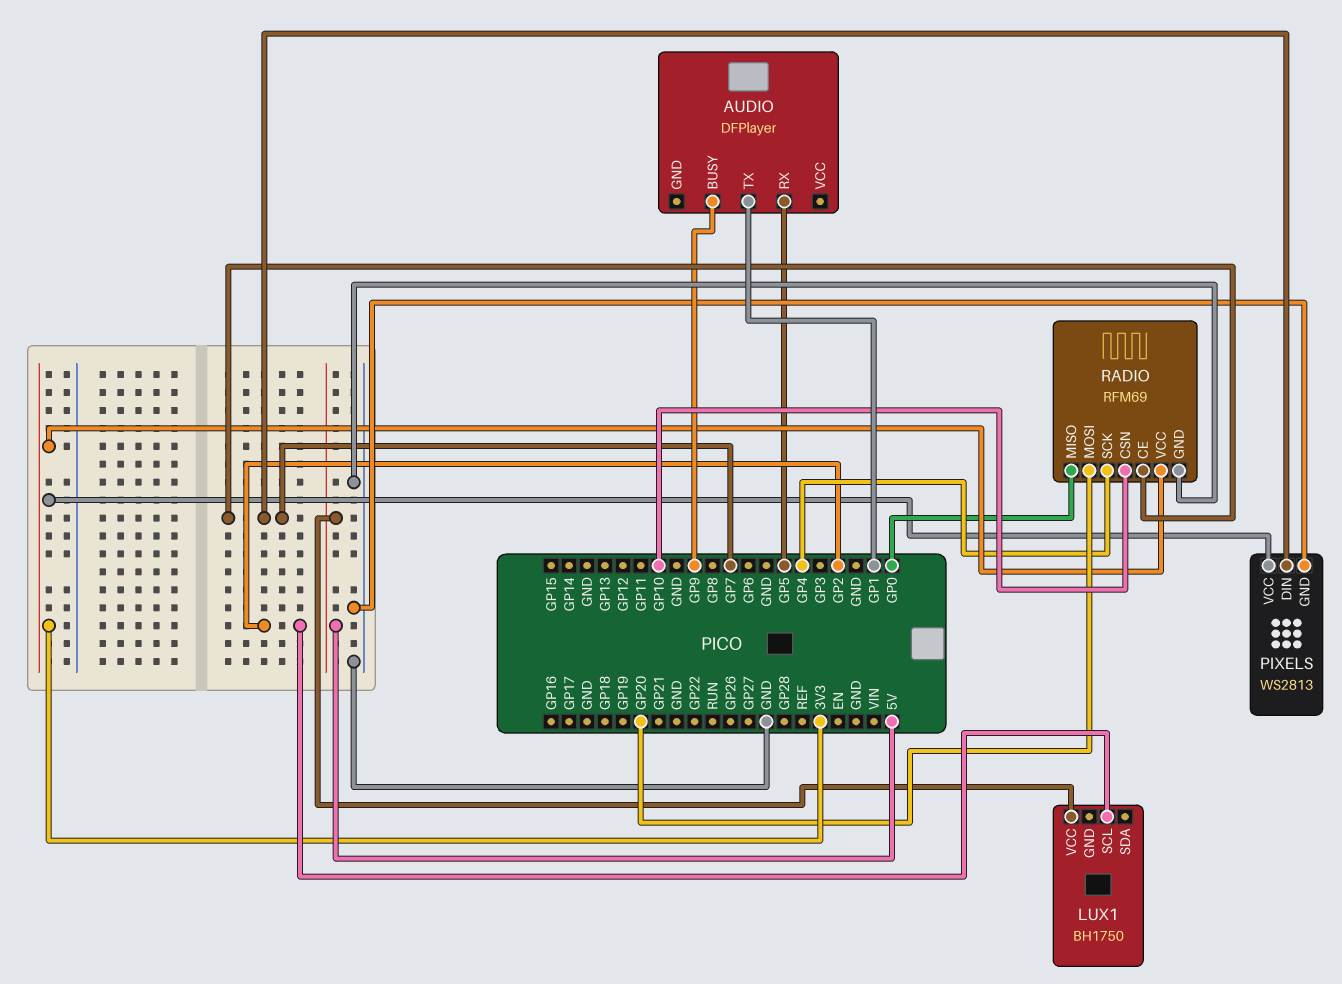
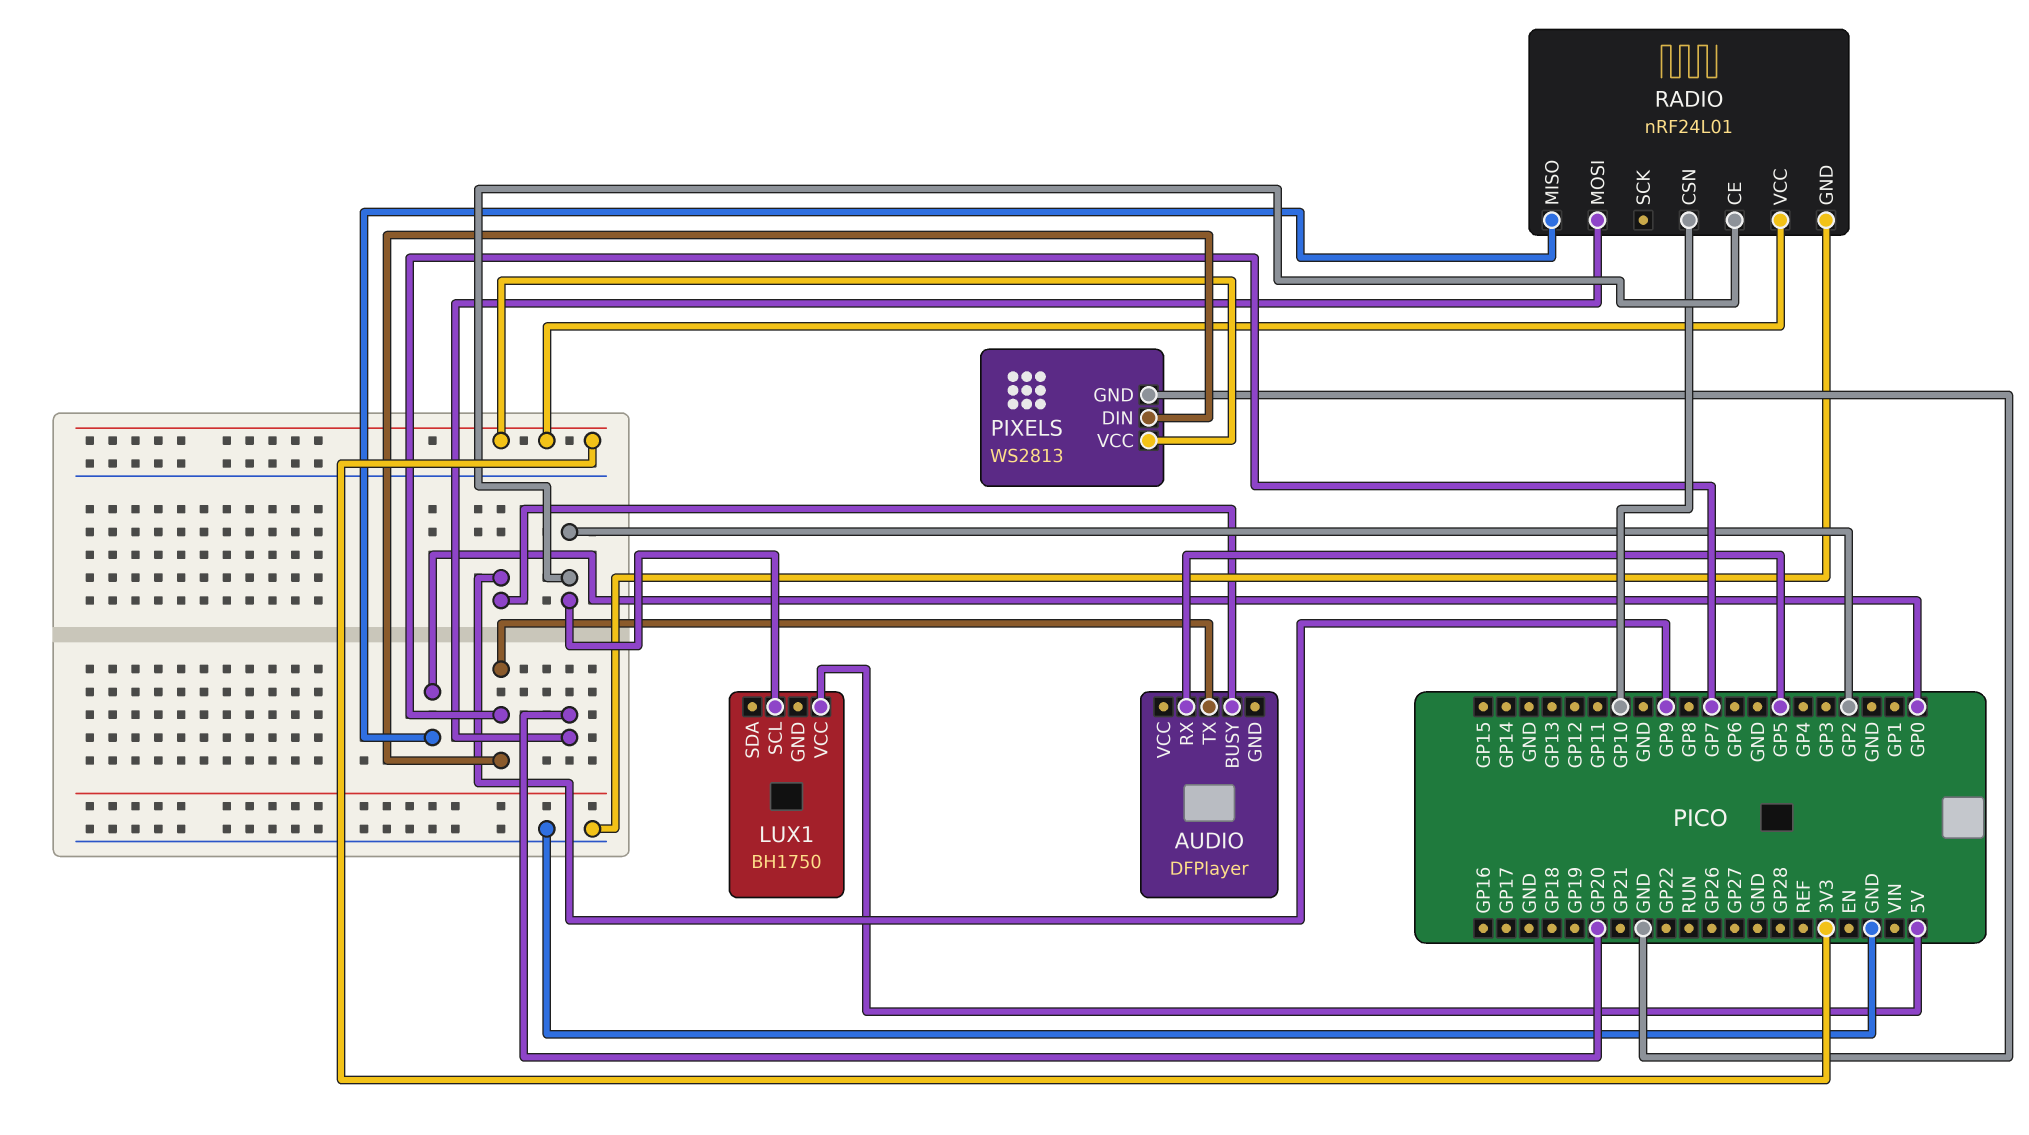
AUDIO pin TX: GP1 -> GP7
RADIO: RFM69 -> nRF24L01
RADIO pin CE: GP7 -> GP2
RADIO pin SCK: GP4 -> none

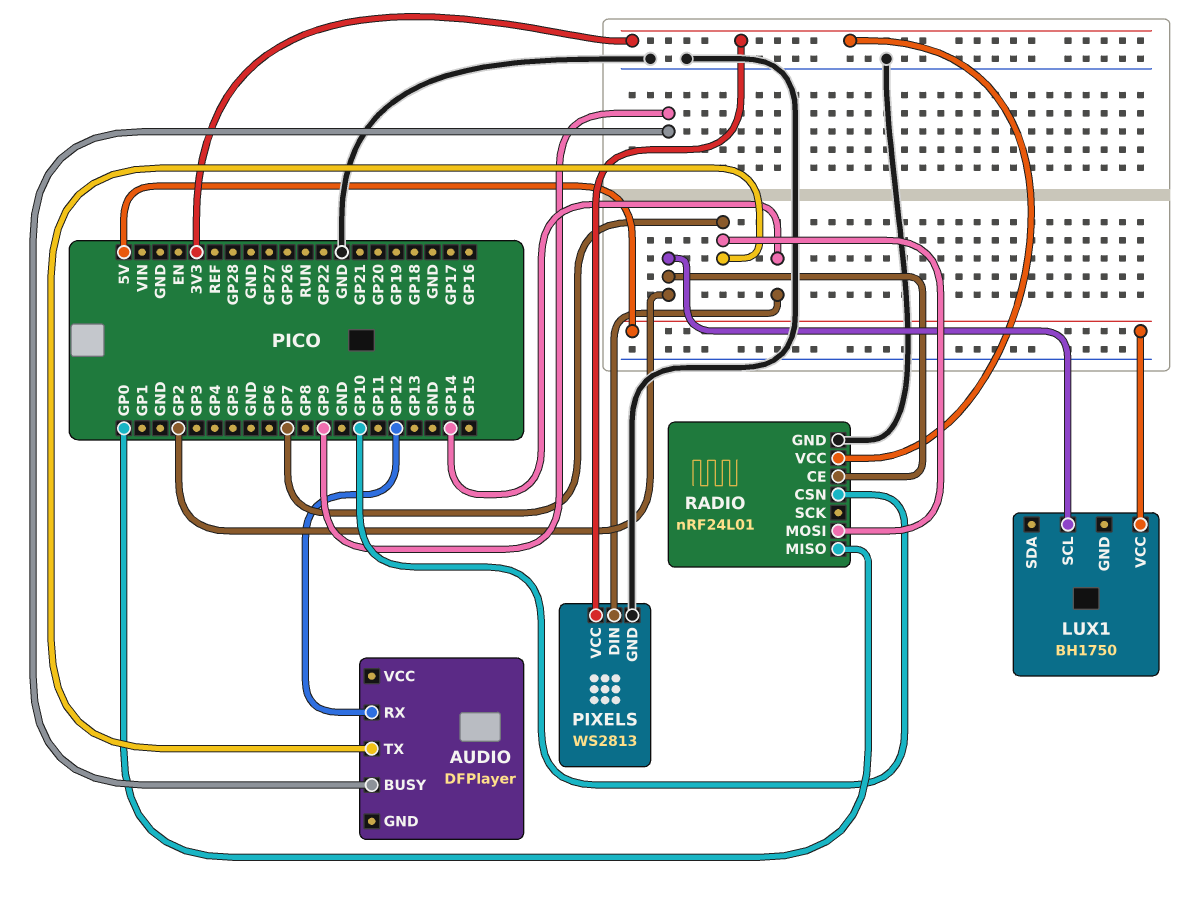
AUDIO pin RX: GP5 -> GP12
PIXELS pin DIN: GP7 -> GP14
RADIO pin MOSI: GP20 -> GP7

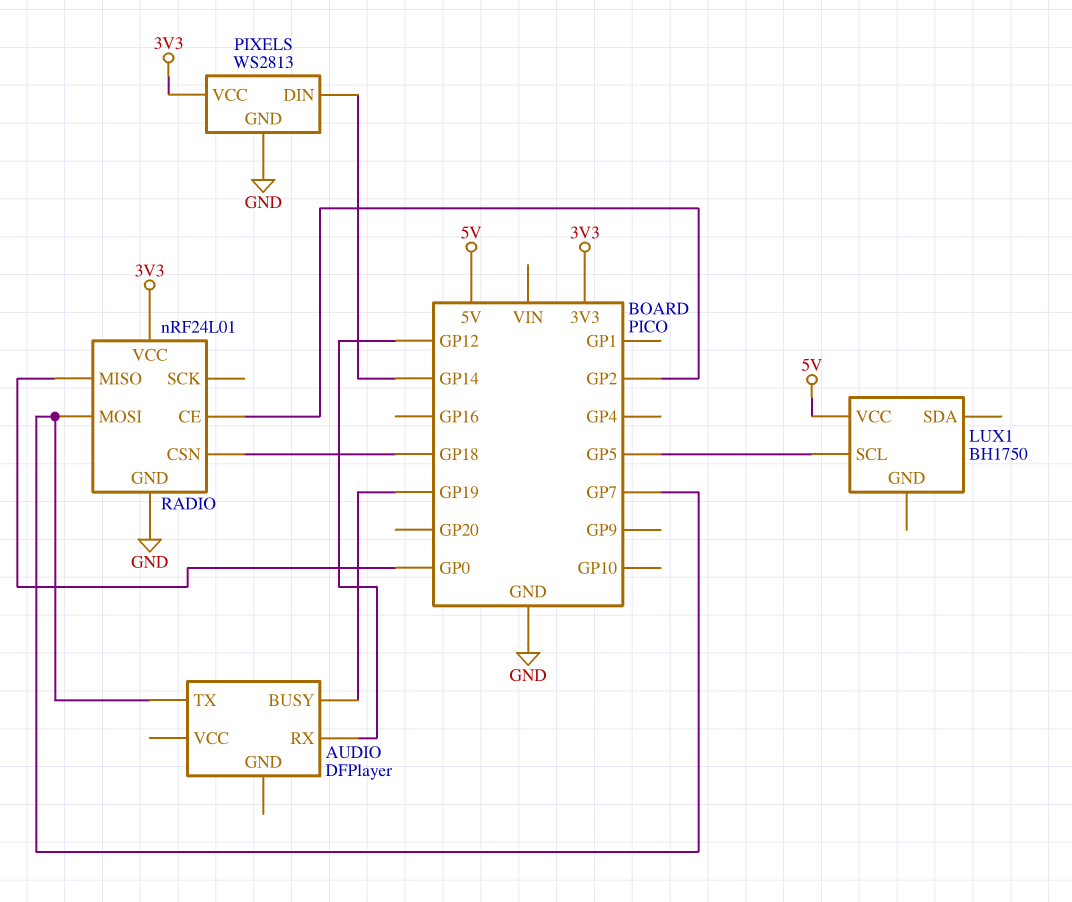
AUDIO pin BUSY: GP9 -> GP19
LUX1 pin SCL: GP2 -> GP5
RADIO pin CSN: GP10 -> GP18

